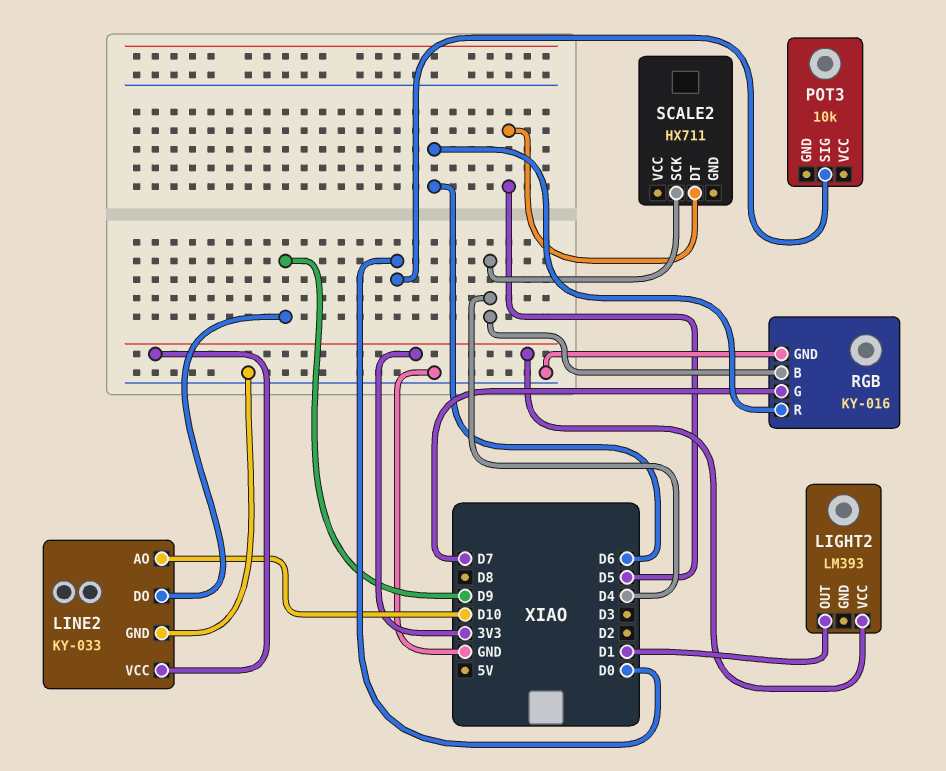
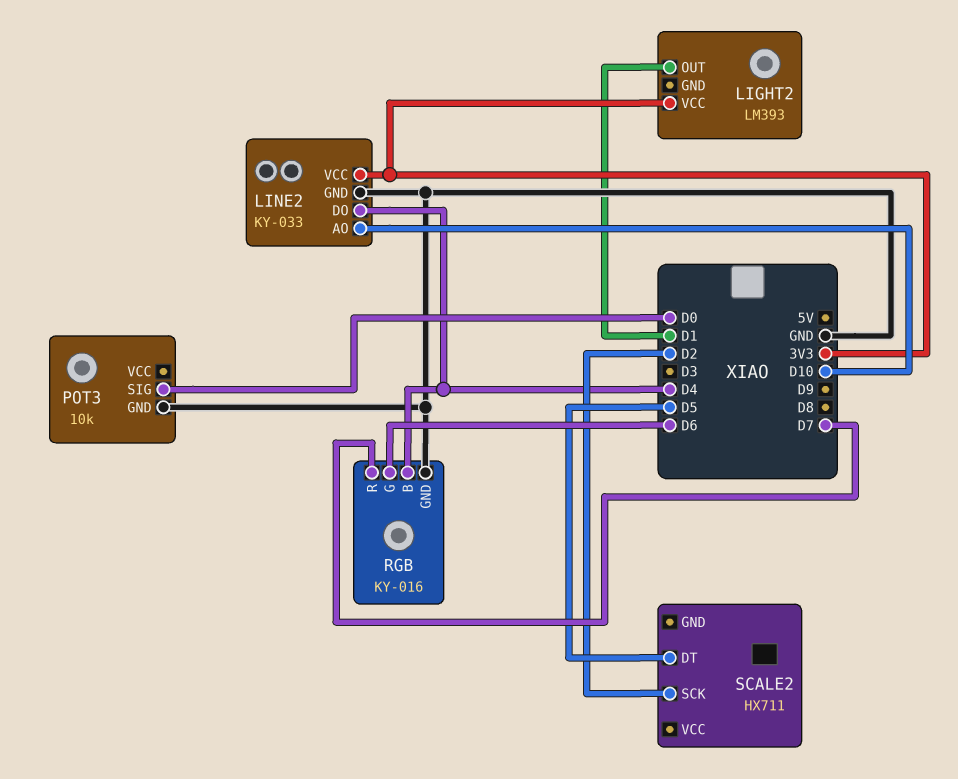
LINE2 pin DO: D9 -> D4
POT3 pin GND: none -> GND
RGB pin G: D7 -> D6
RGB pin R: D6 -> D7
SCALE2 pin SCK: D4 -> D2

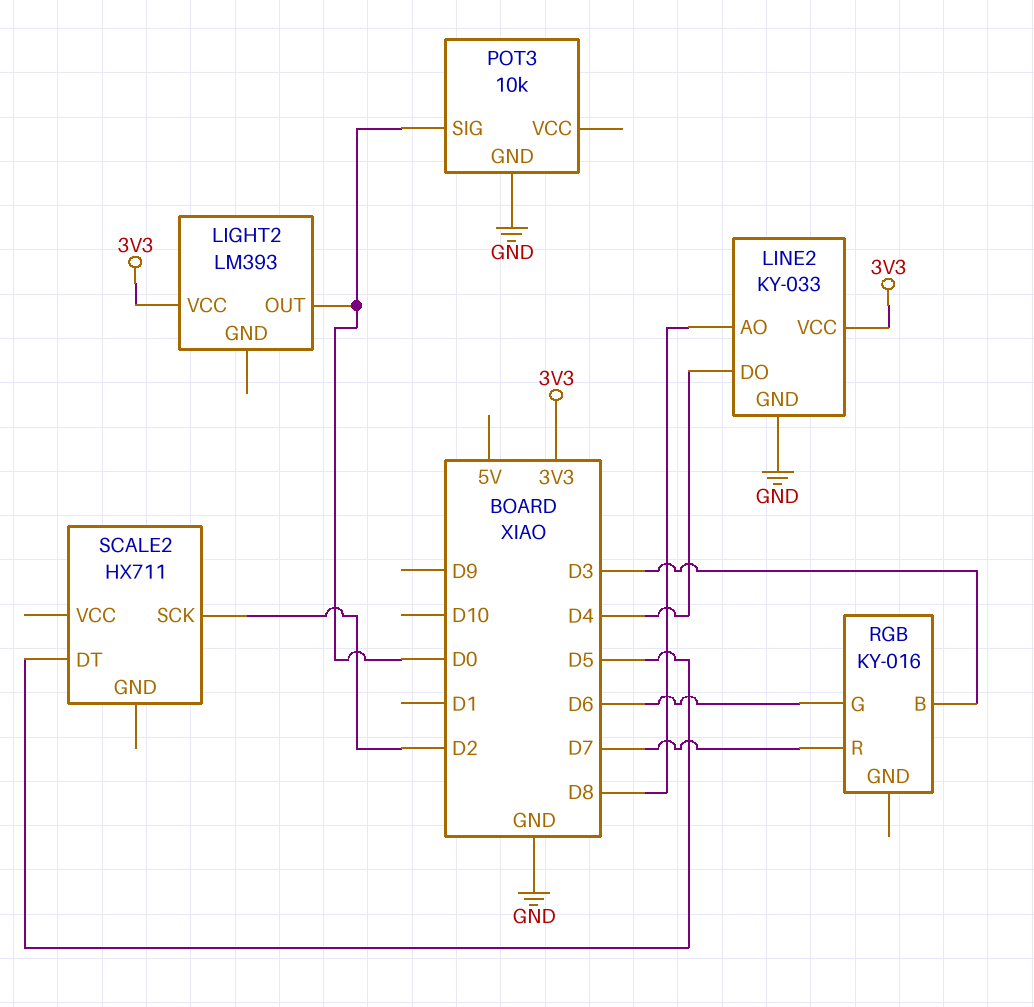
LIGHT2 pin OUT: D1 -> D0
LINE2 pin AO: D10 -> D8
RGB pin B: D4 -> D3
RGB pin GND: GND -> none

